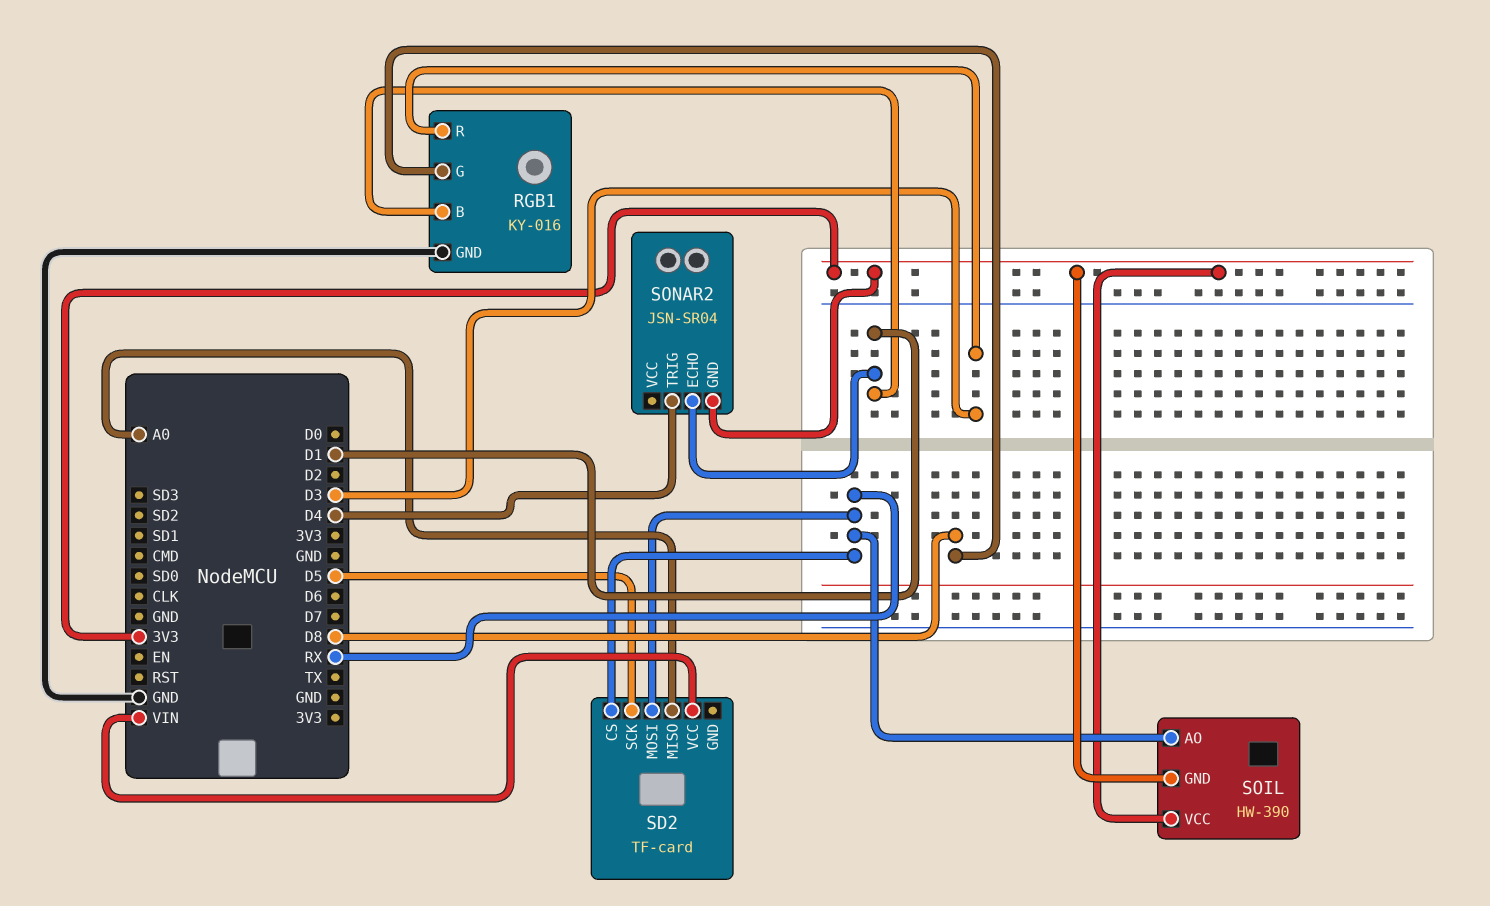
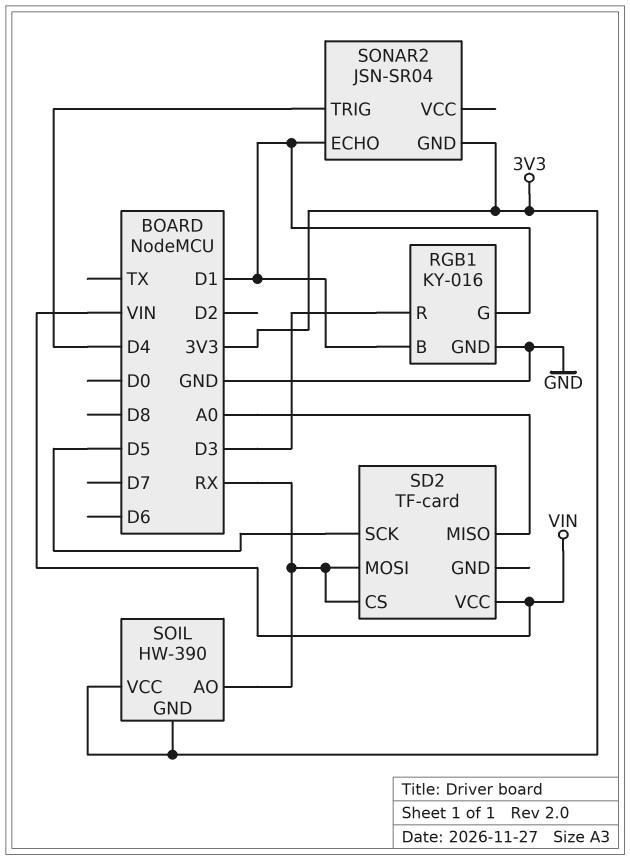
RGB1 pin G: D8 -> D1

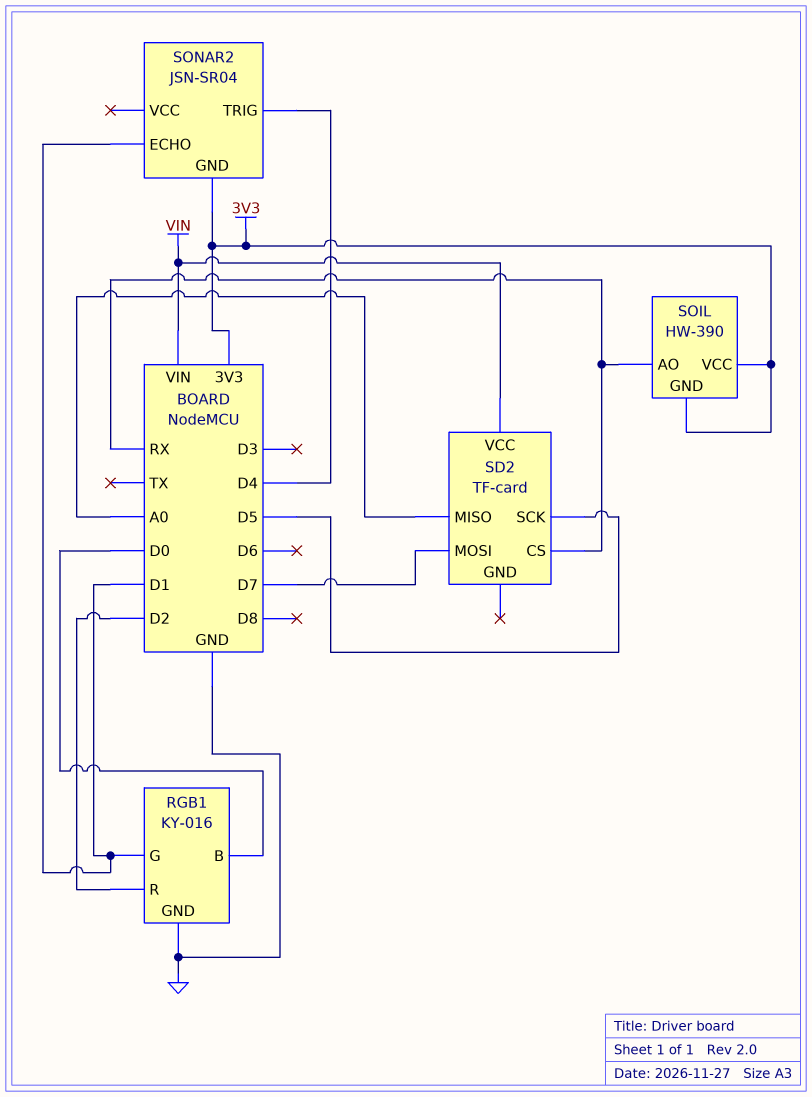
RGB1 pin B: D1 -> D0
RGB1 pin R: D3 -> D2
SD2 pin MOSI: RX -> D7

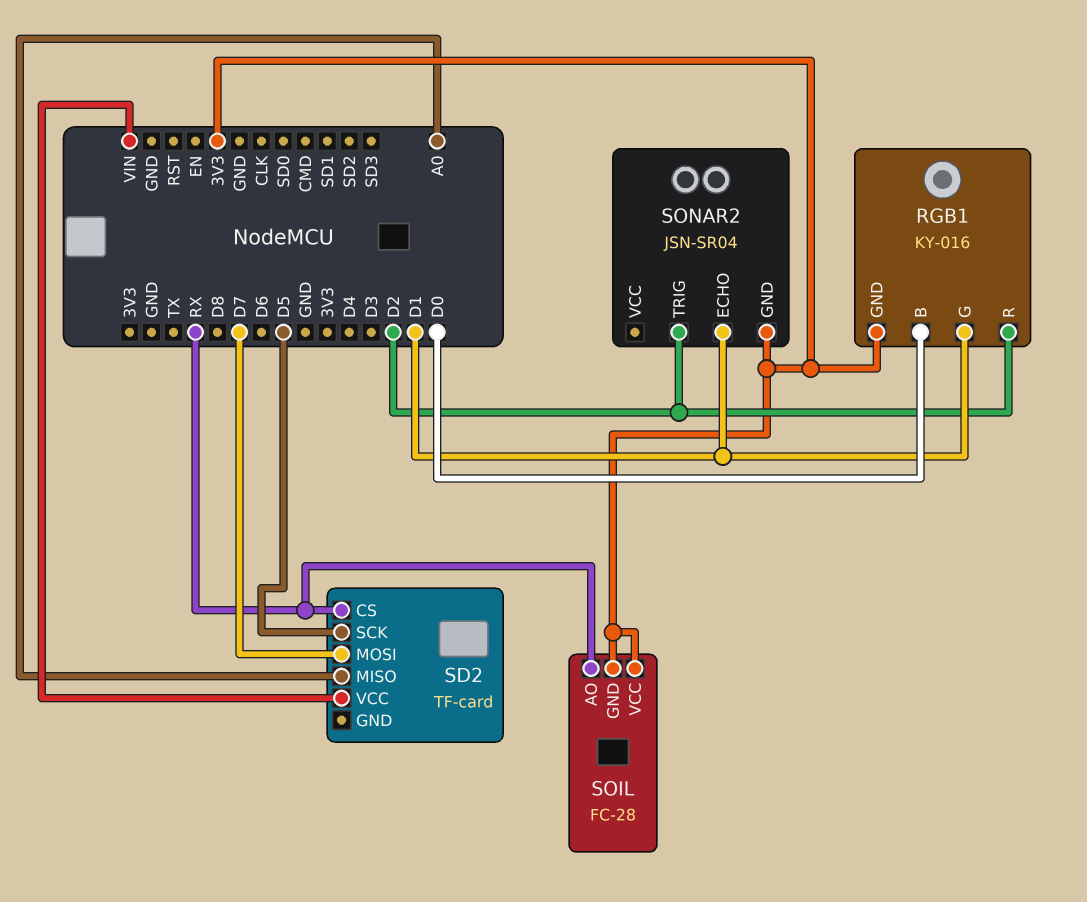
RGB1 pin GND: GND -> 3V3
SOIL: HW-390 -> FC-28
SONAR2 pin TRIG: D4 -> D2

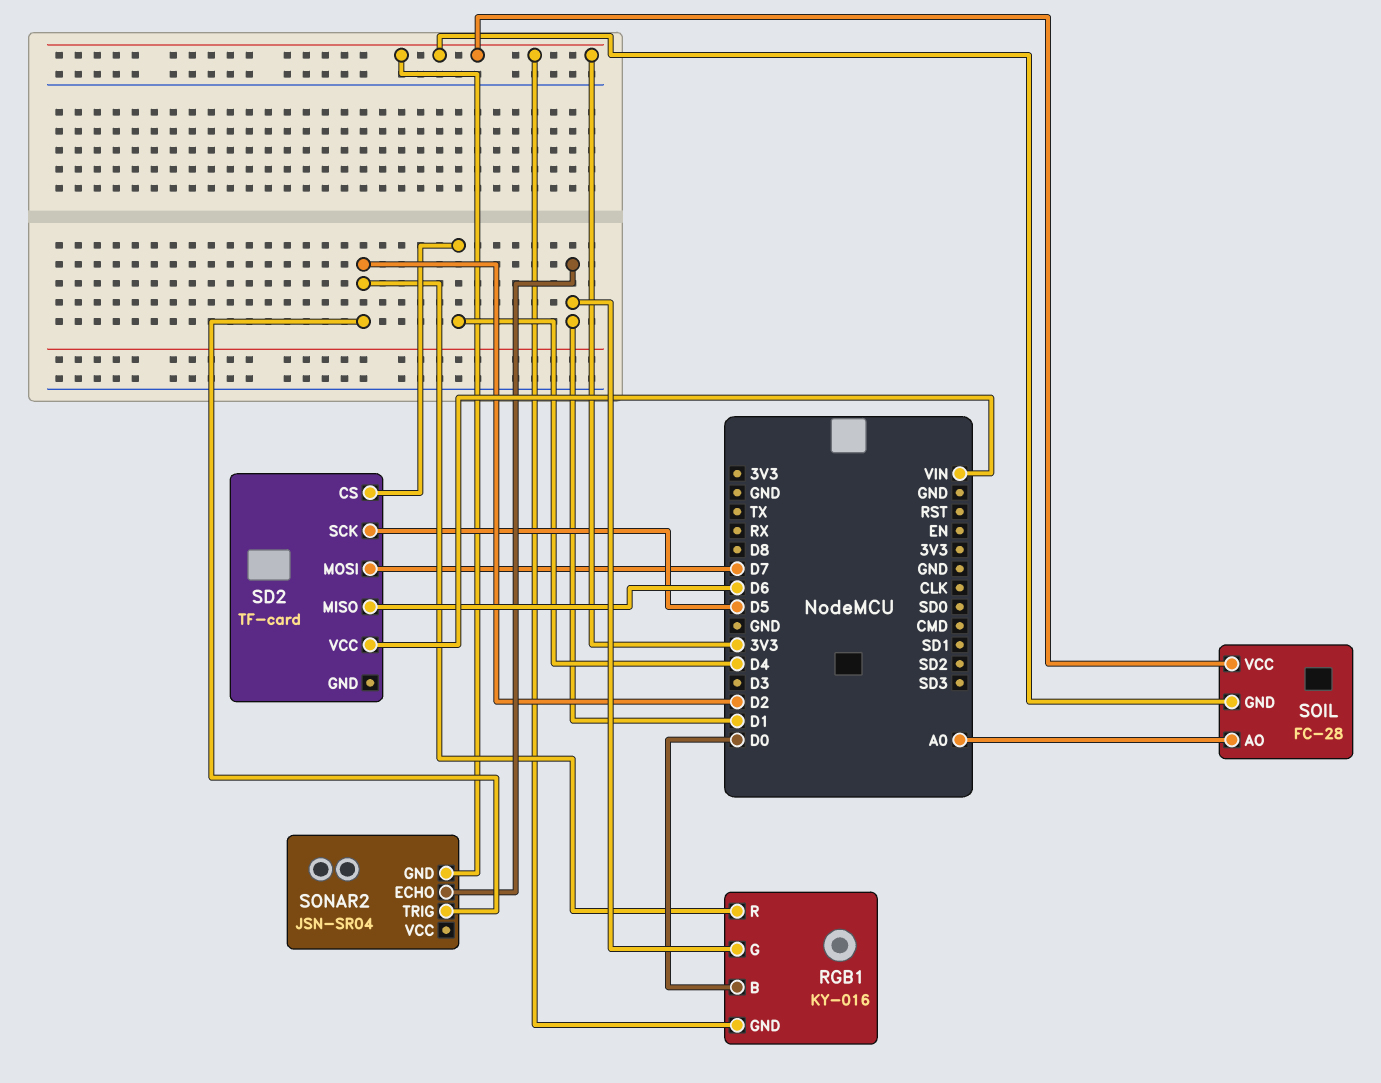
SD2 pin CS: RX -> D4
SD2 pin MISO: A0 -> D6
SOIL pin AO: RX -> A0

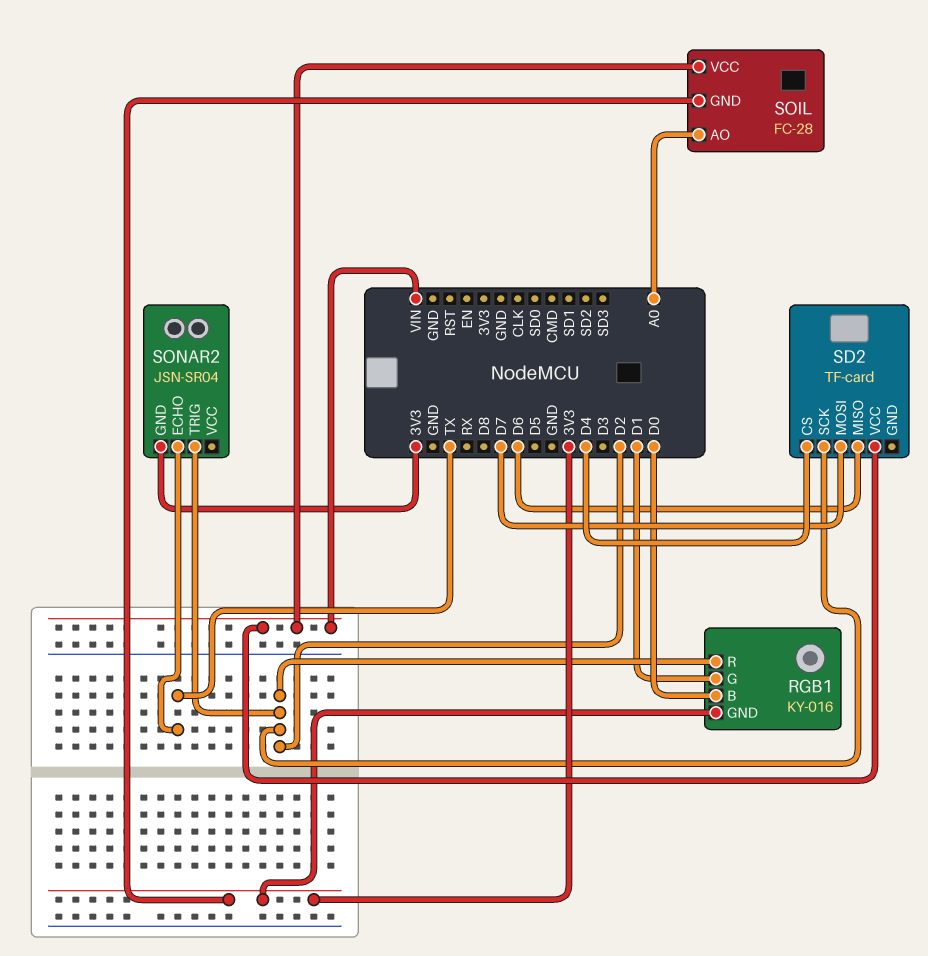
SD2 pin SCK: D5 -> D2
SOIL pin VCC: 3V3 -> VIN
SONAR2 pin ECHO: D1 -> TX

